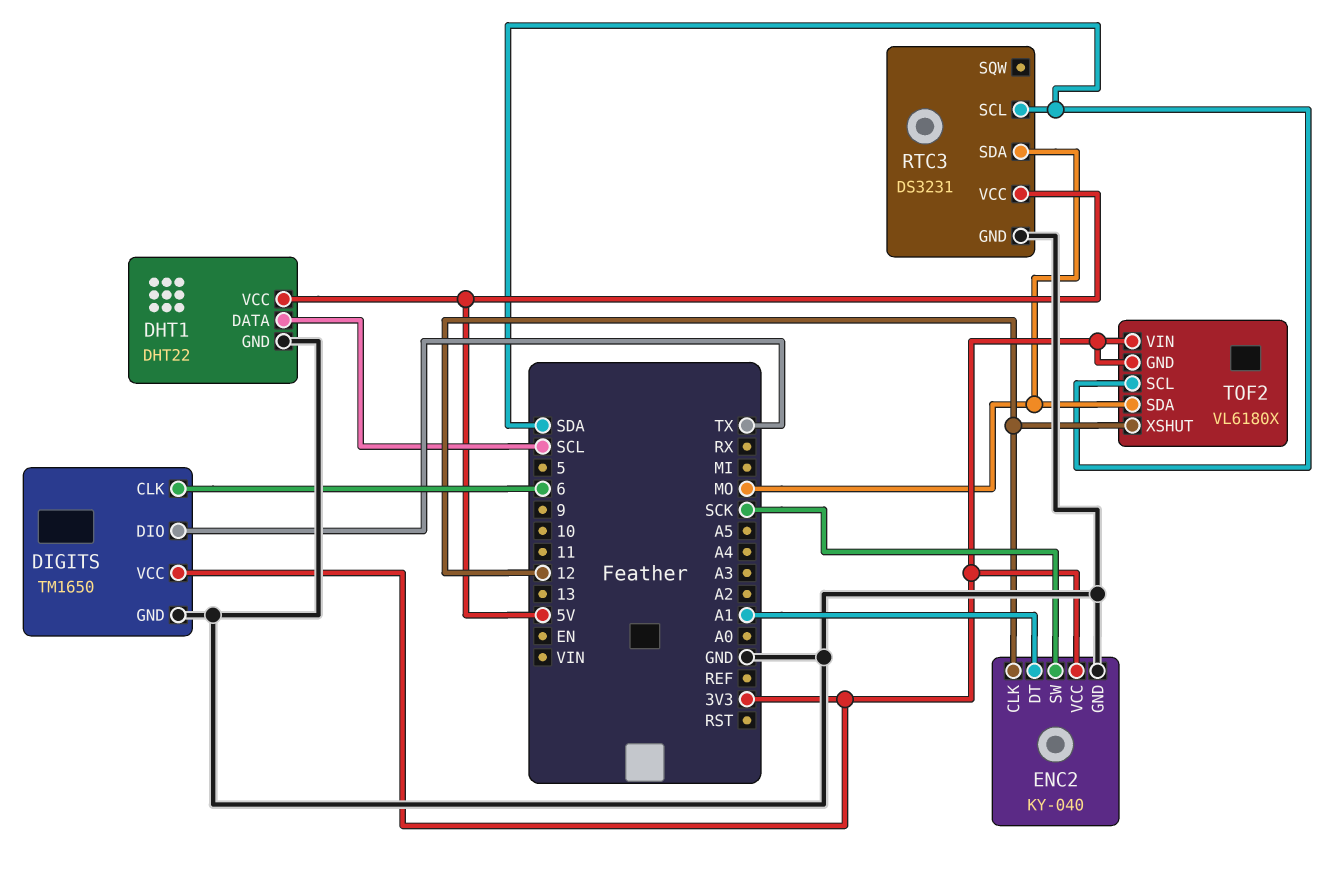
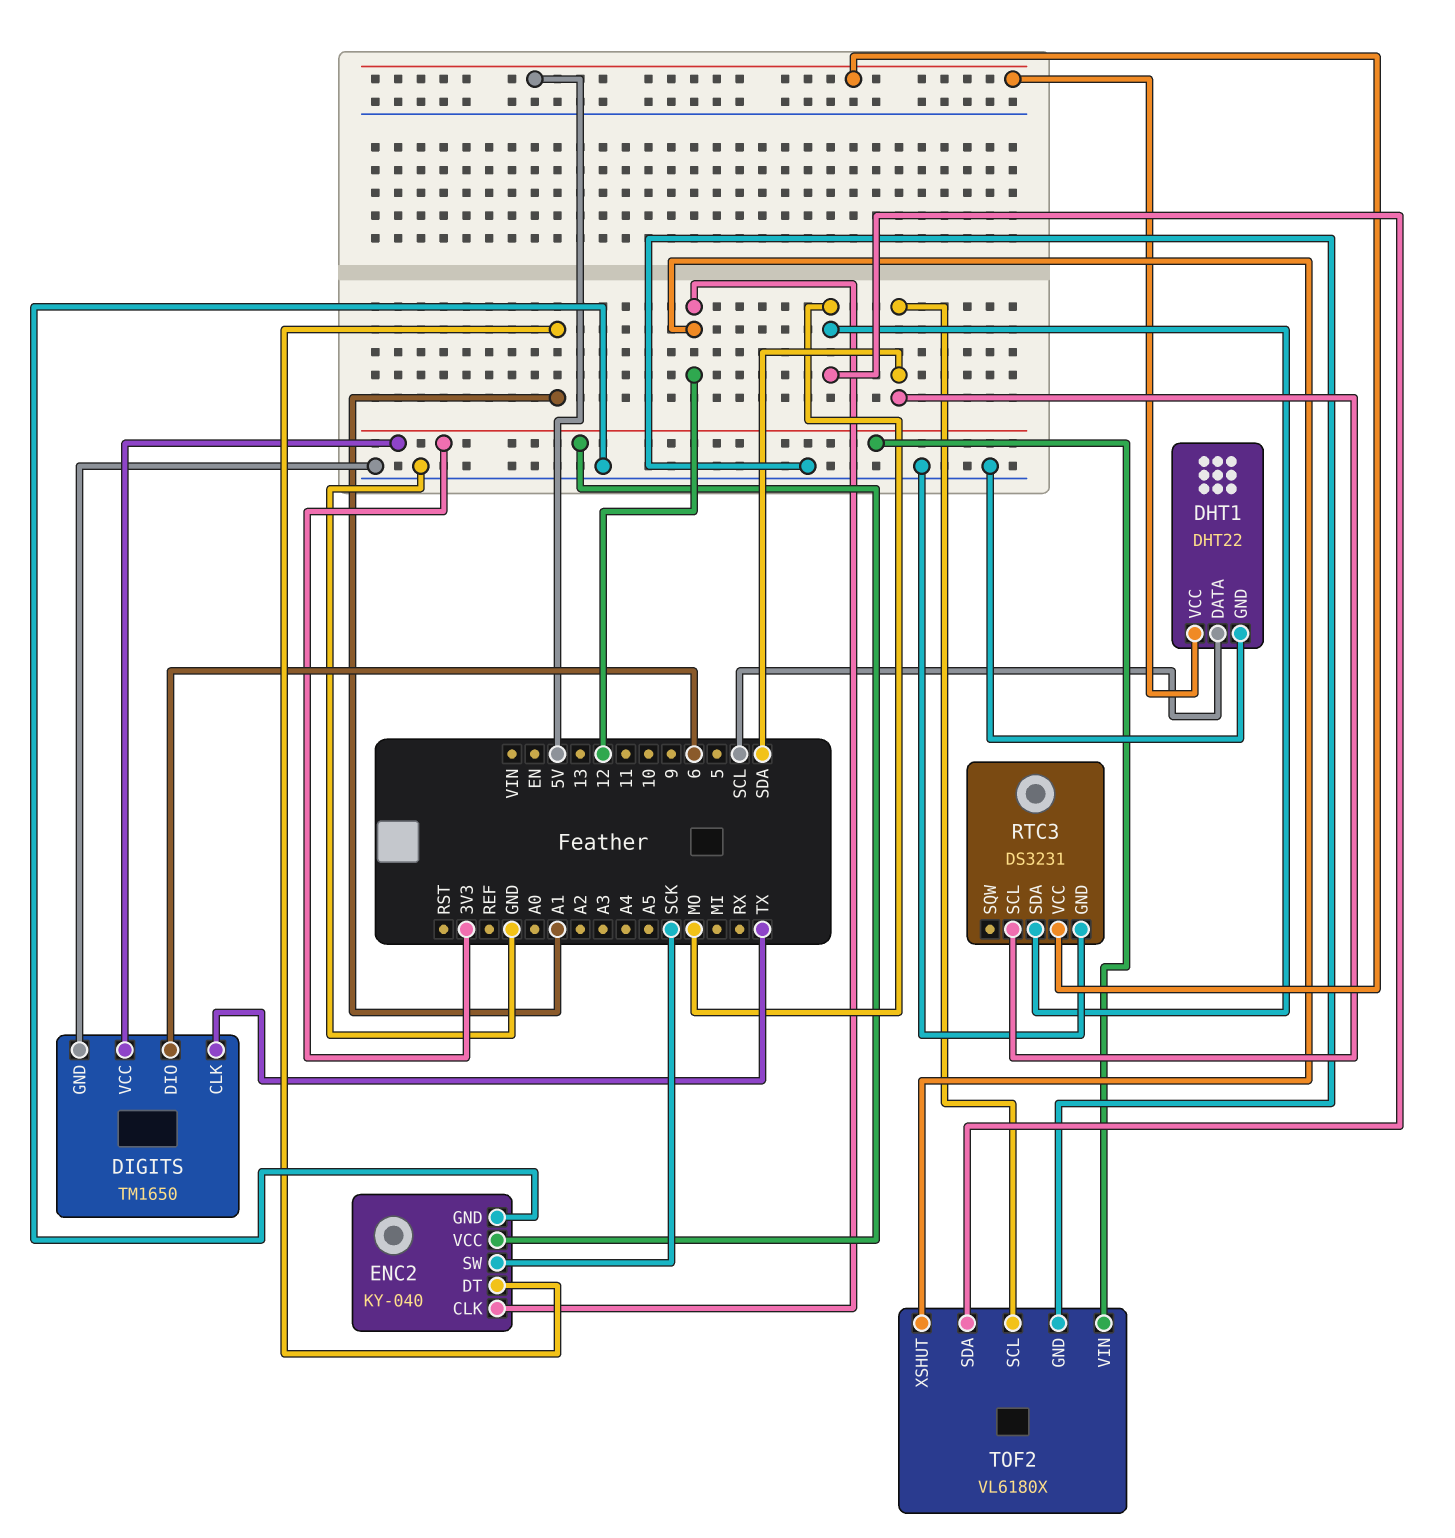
DIGITS pin CLK: 6 -> TX
DIGITS pin DIO: TX -> 6
TOF2 pin GND: 3V3 -> GND

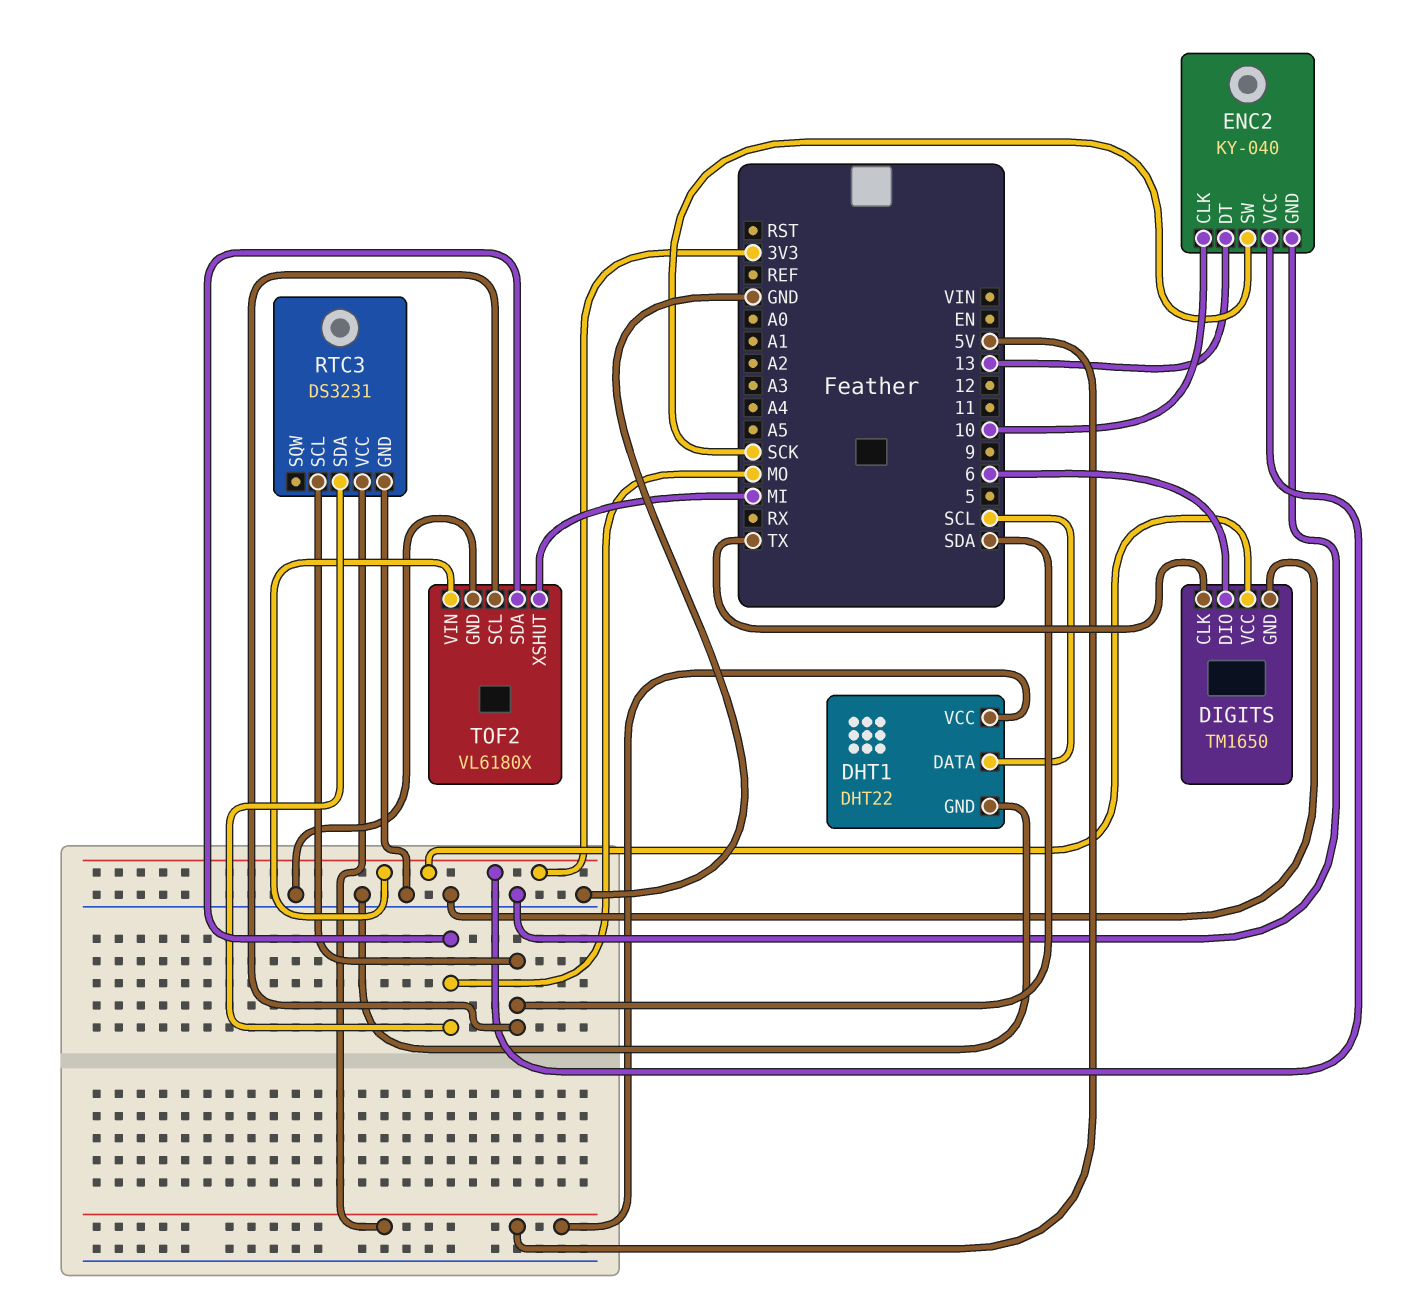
ENC2 pin CLK: 12 -> 10
ENC2 pin DT: A1 -> 13
TOF2 pin XSHUT: 12 -> MI

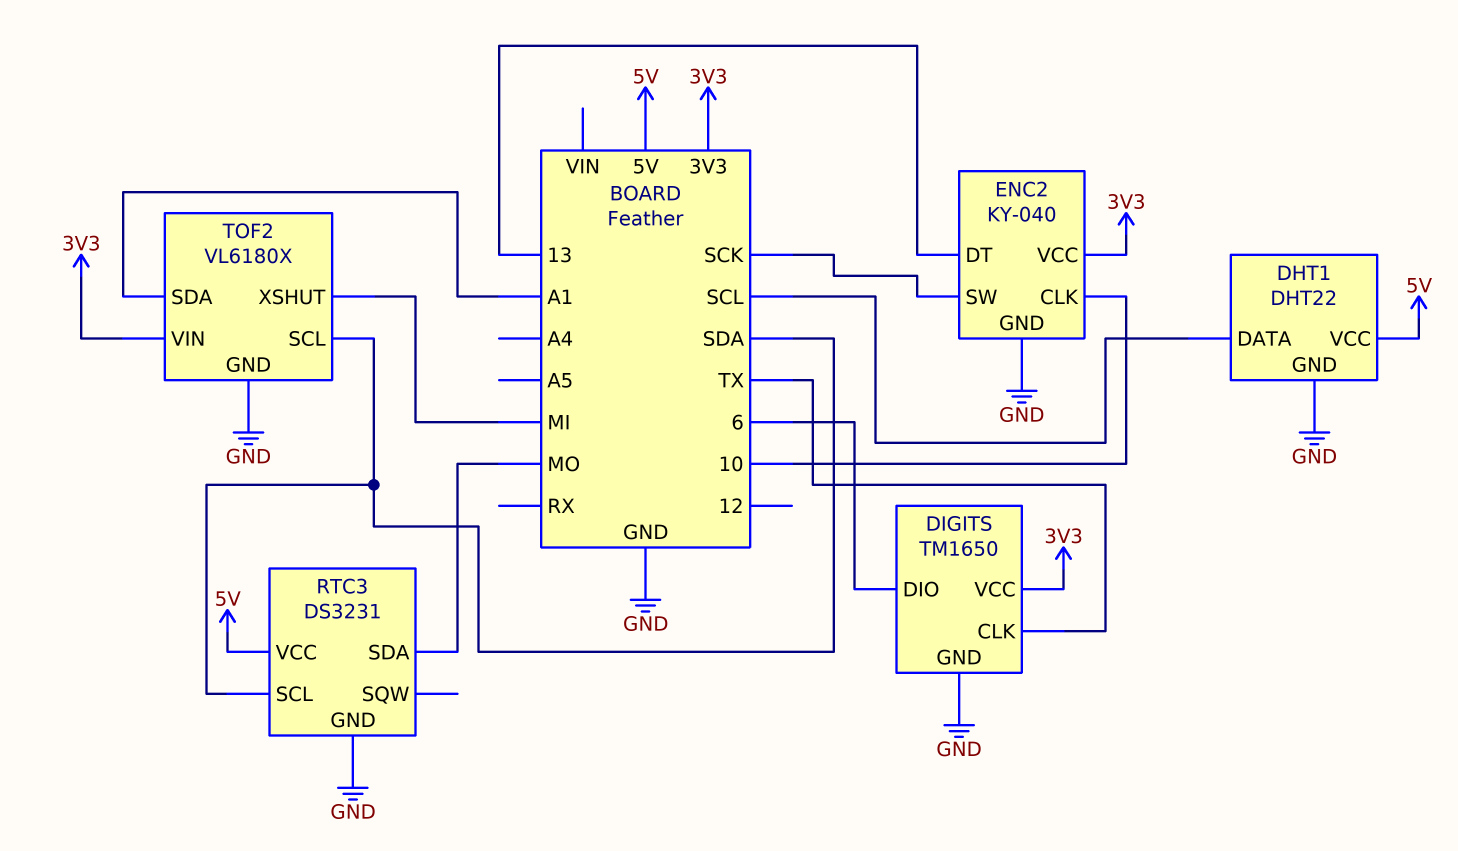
TOF2 pin SDA: MO -> A1

